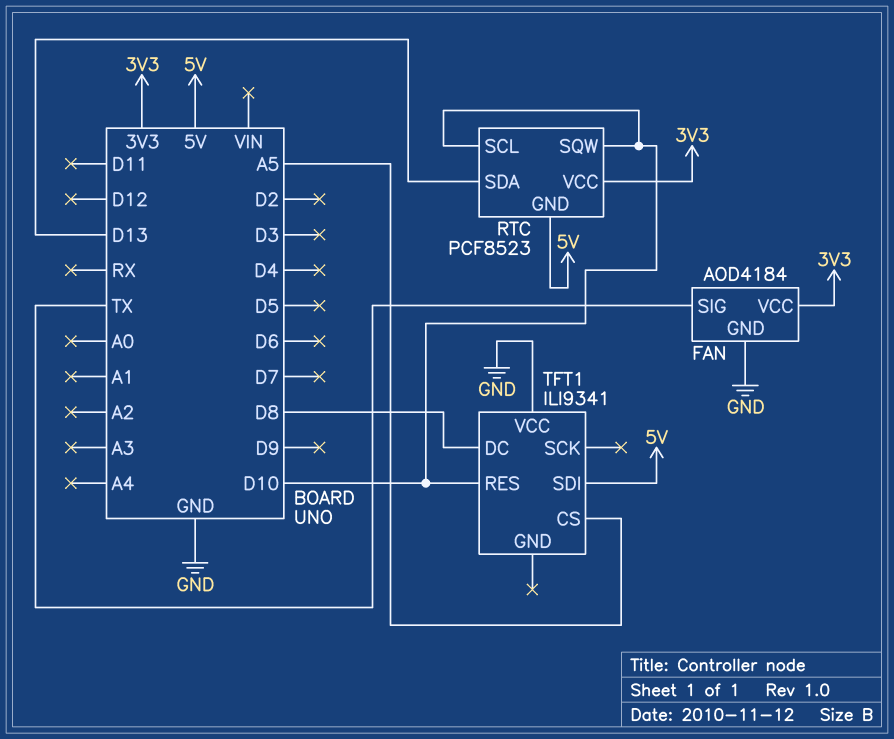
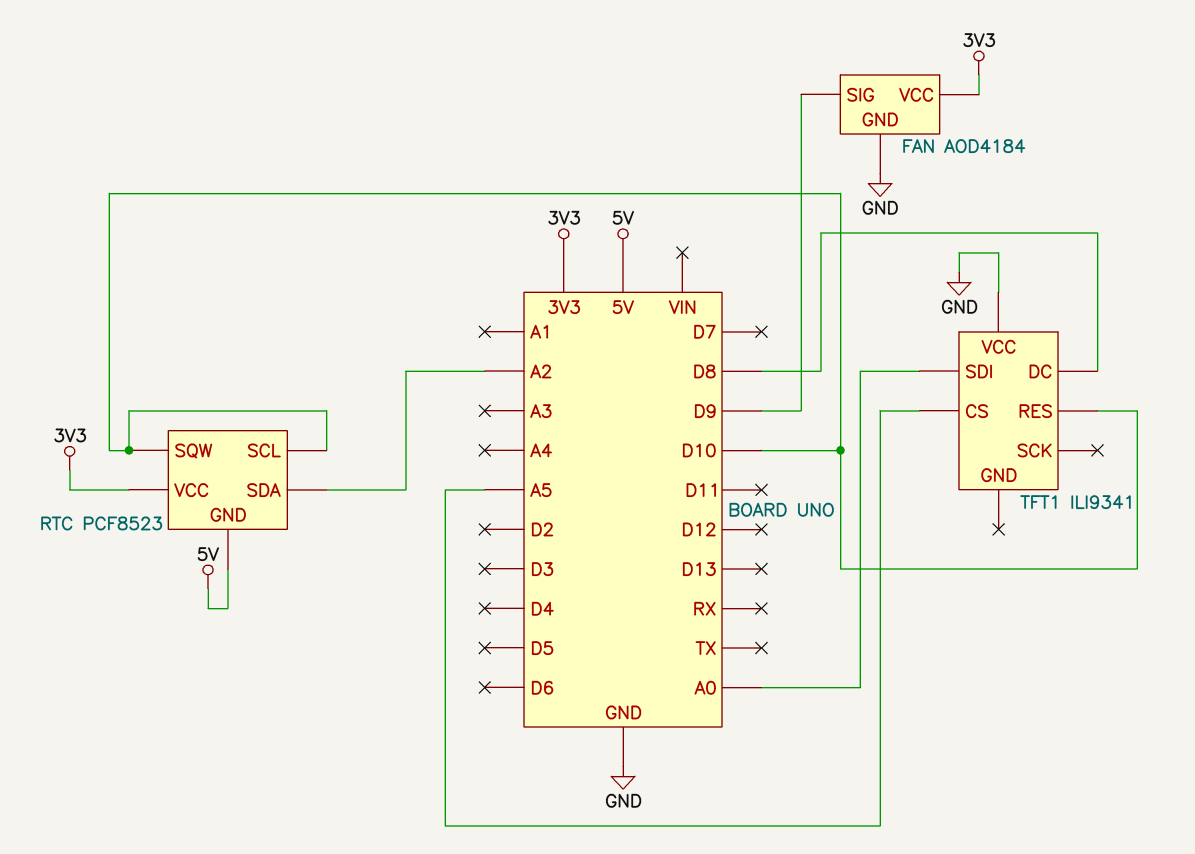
FAN pin SIG: TX -> D9
RTC pin SDA: D13 -> A2
TFT1 pin SDI: 5V -> A0

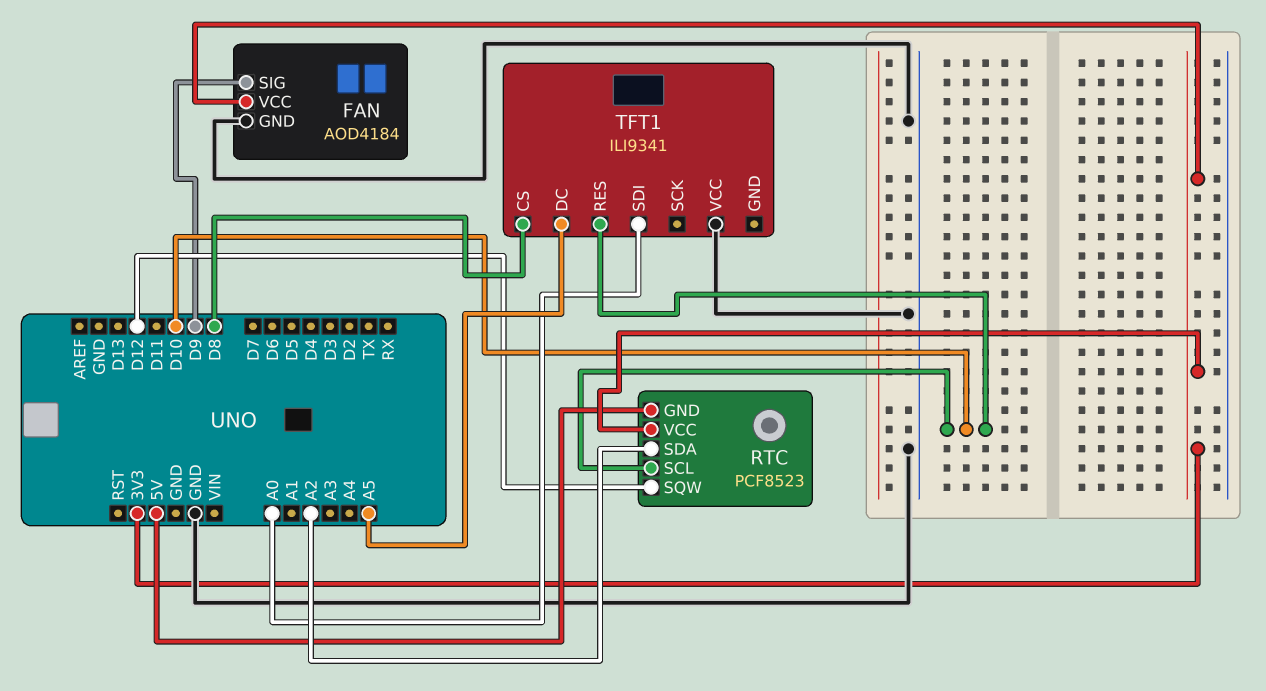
RTC pin SQW: D10 -> D12
TFT1 pin CS: A5 -> D8
TFT1 pin DC: D8 -> A5

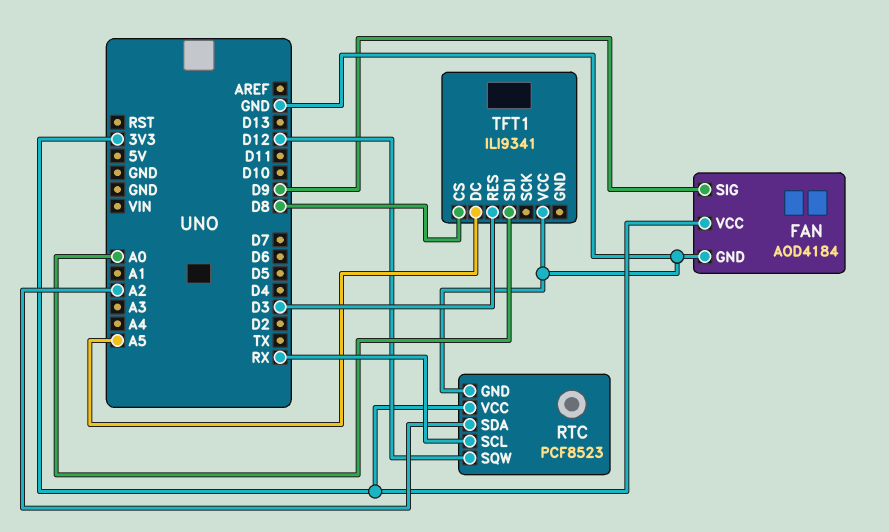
RTC pin GND: 5V -> GND
RTC pin SCL: D10 -> RX
TFT1 pin RES: D10 -> D3

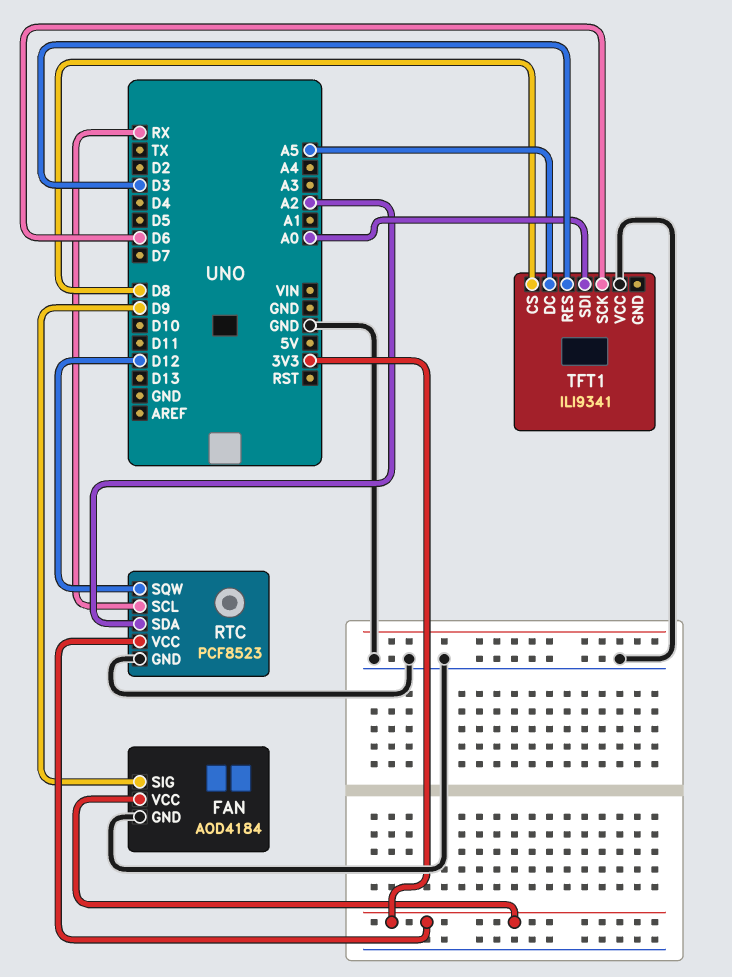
TFT1 pin SCK: none -> D6

